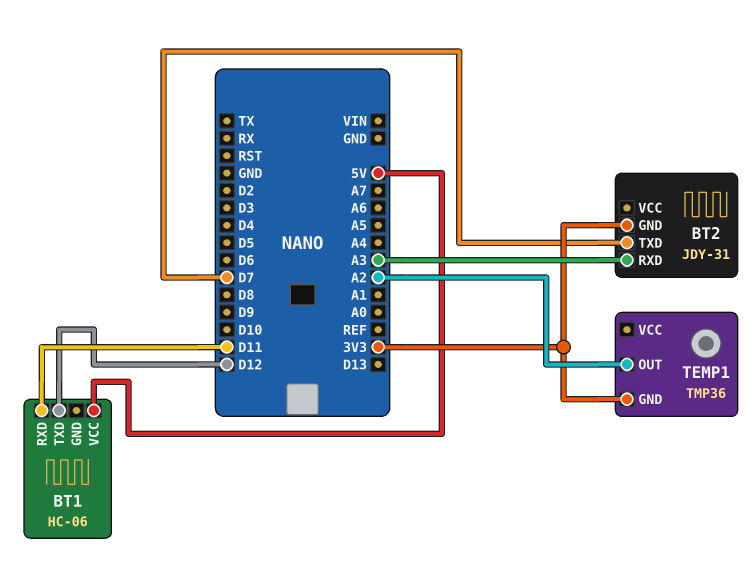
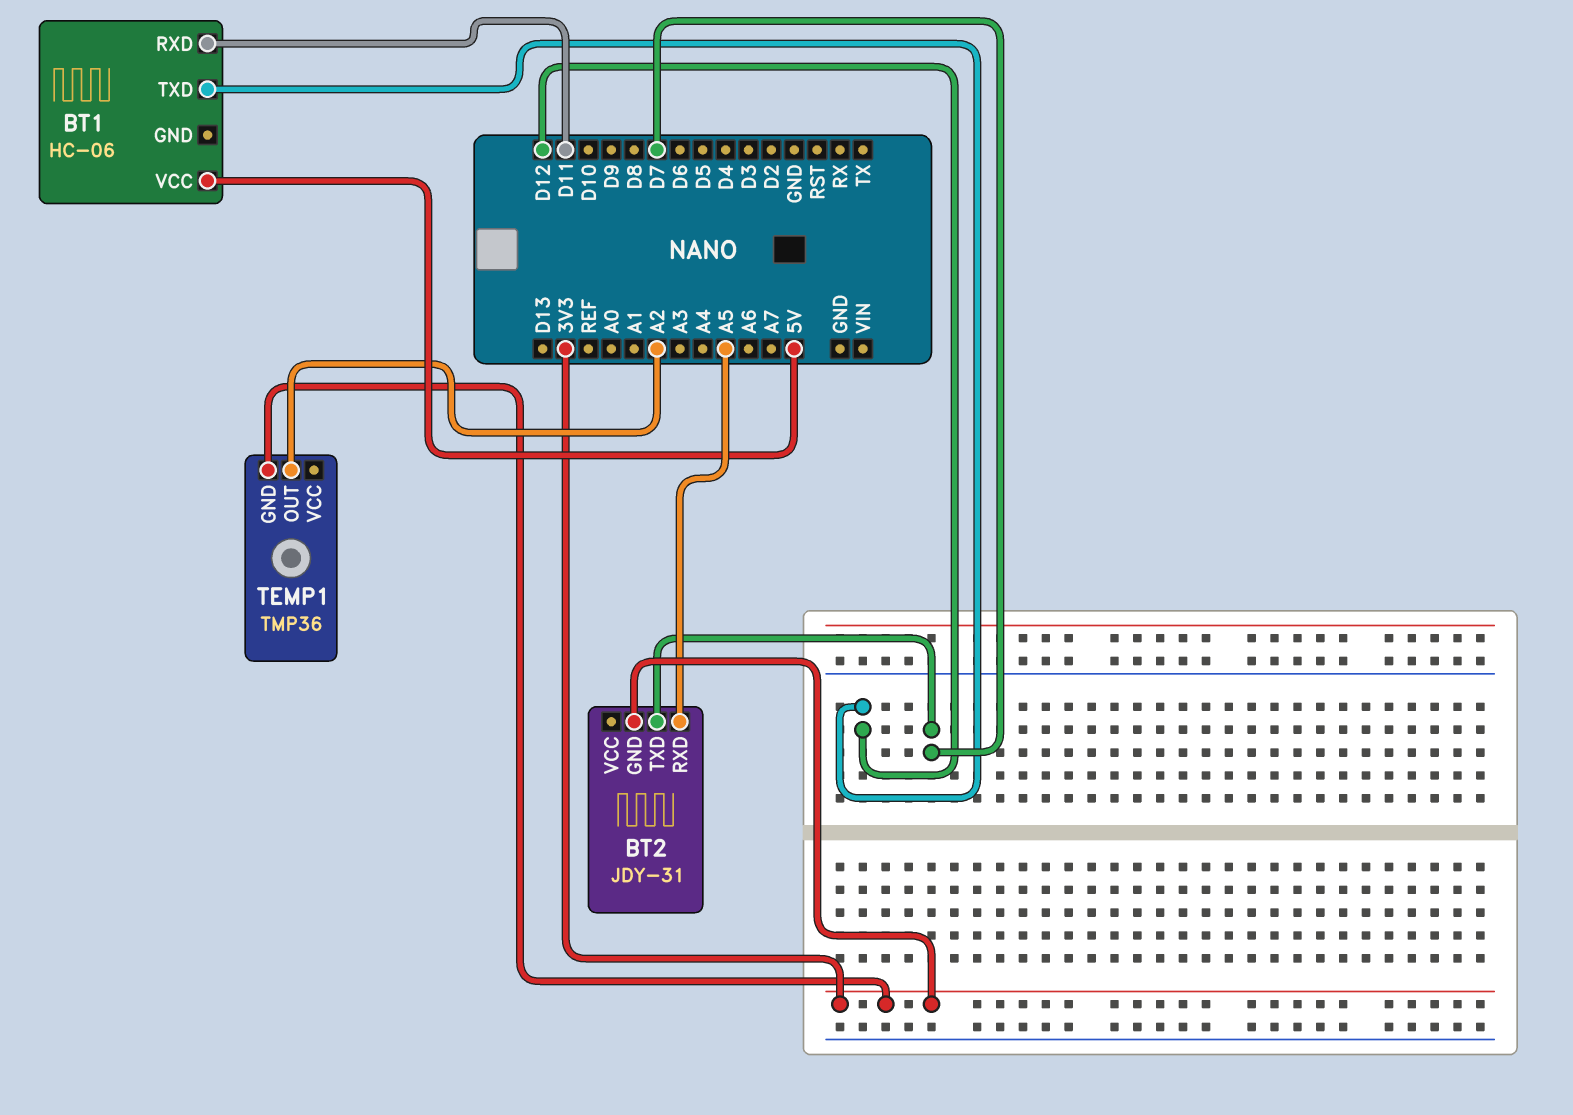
BT2 pin RXD: A3 -> A5

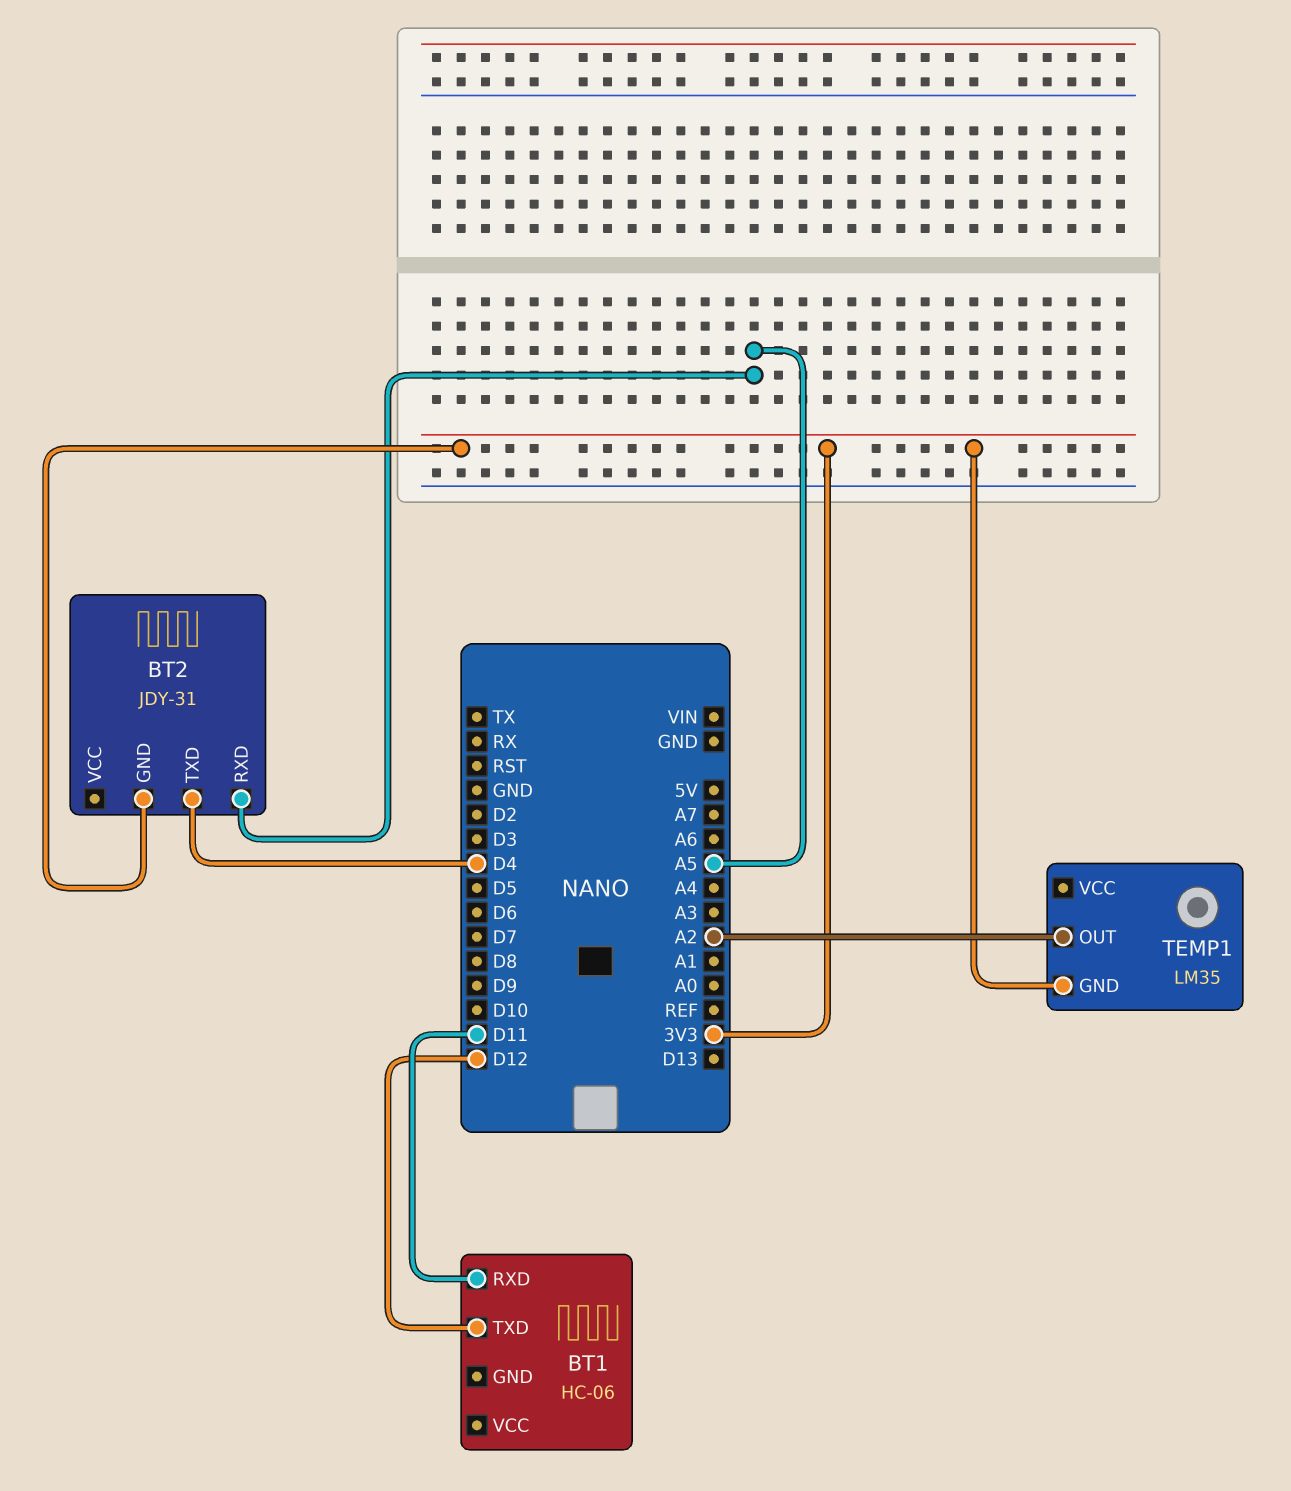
BT1 pin VCC: 5V -> none
BT2 pin TXD: D7 -> D4
TEMP1: TMP36 -> LM35

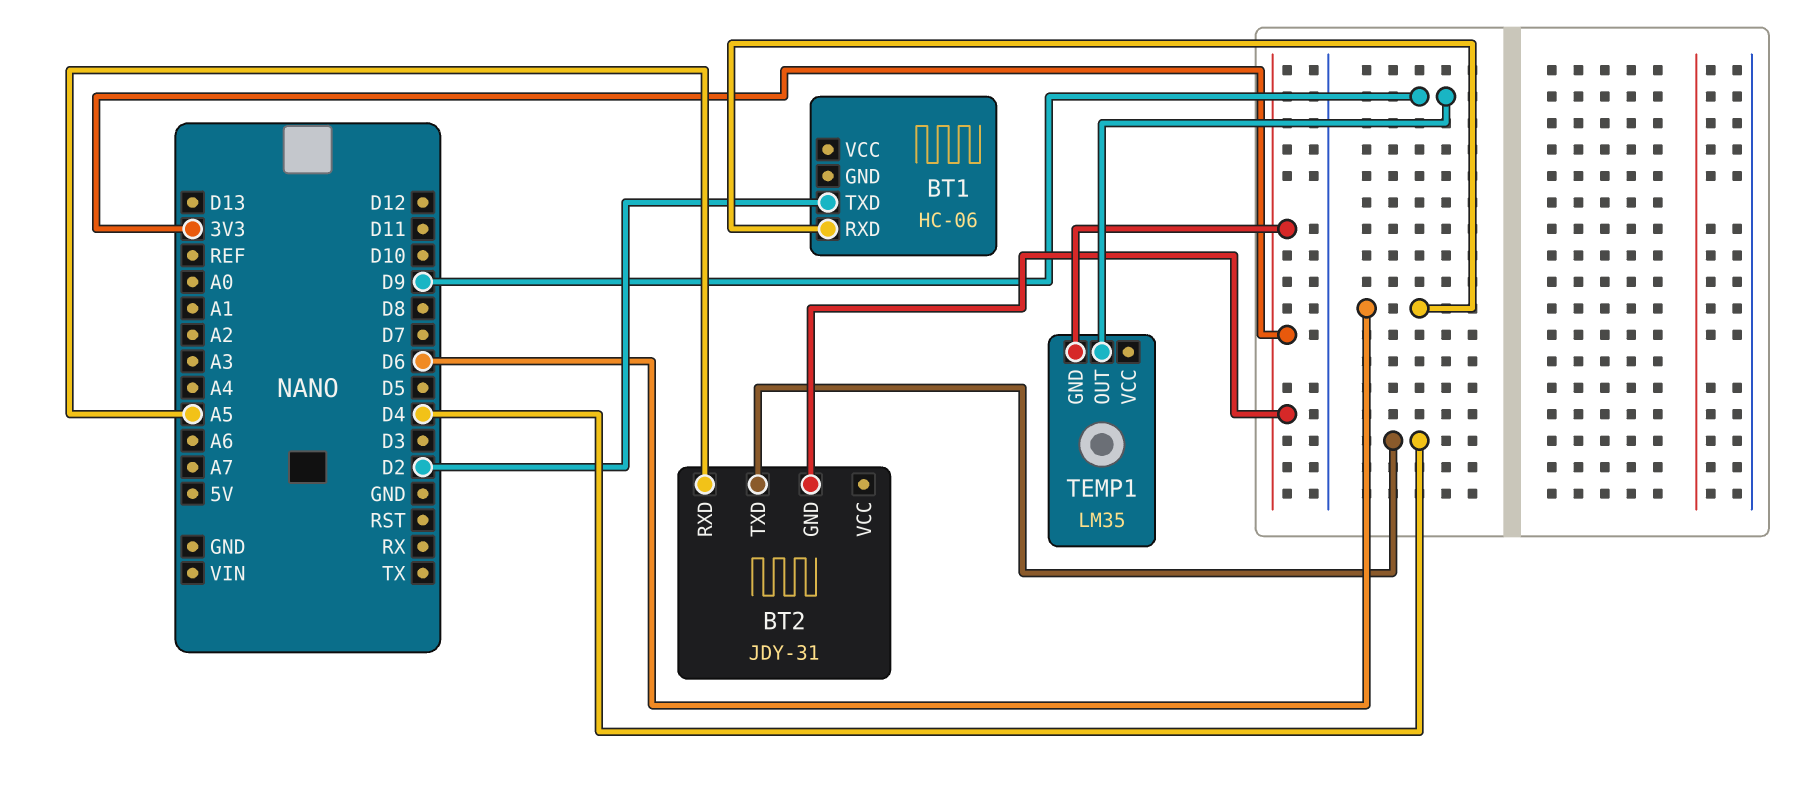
BT1 pin RXD: D11 -> D6
BT1 pin TXD: D12 -> D2
TEMP1 pin OUT: A2 -> D9

